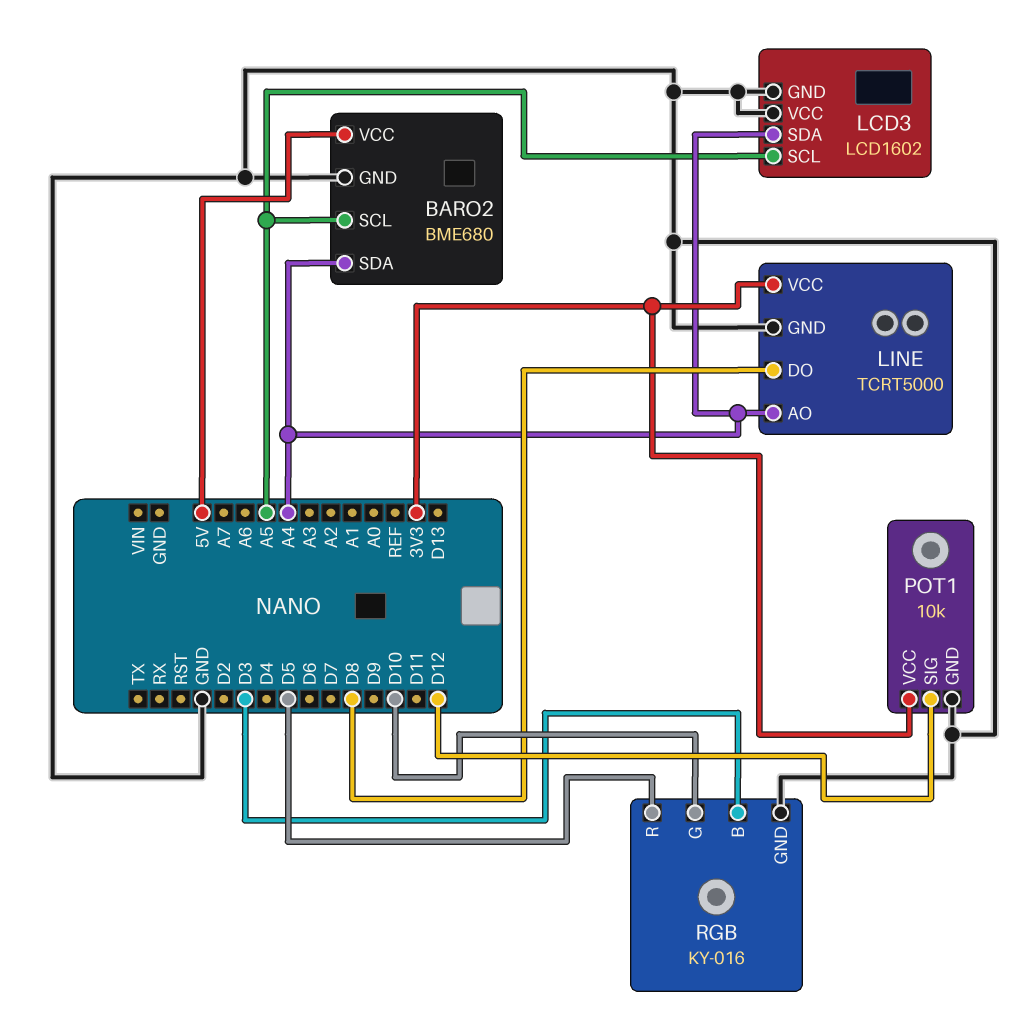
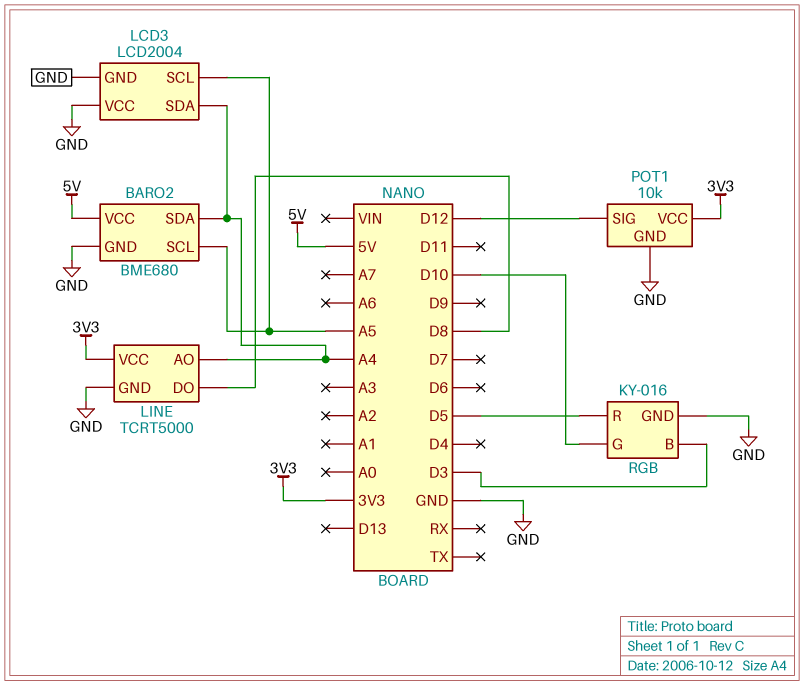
LCD3: LCD1602 -> LCD2004

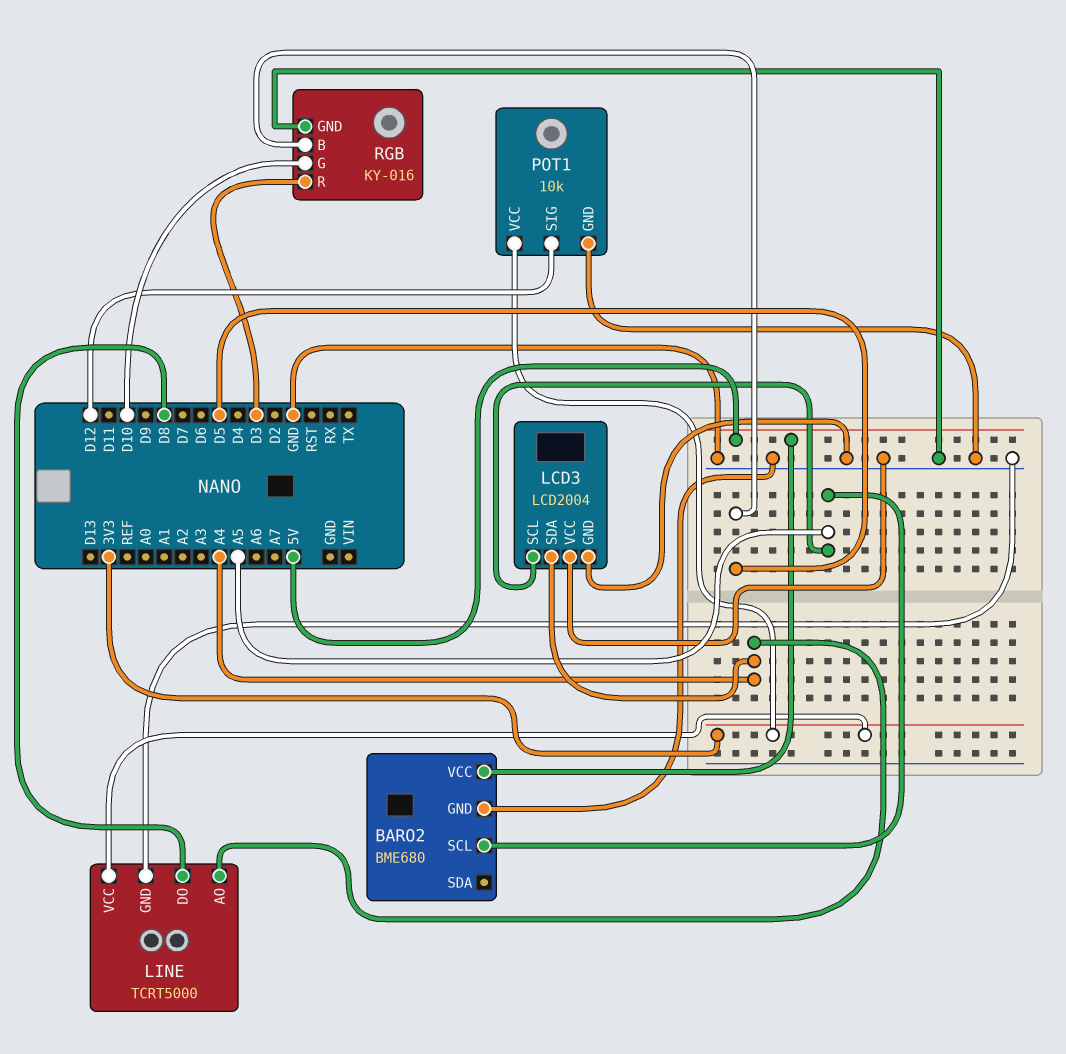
BARO2 pin SDA: A4 -> none
RGB pin B: D3 -> D5
RGB pin R: D5 -> D3

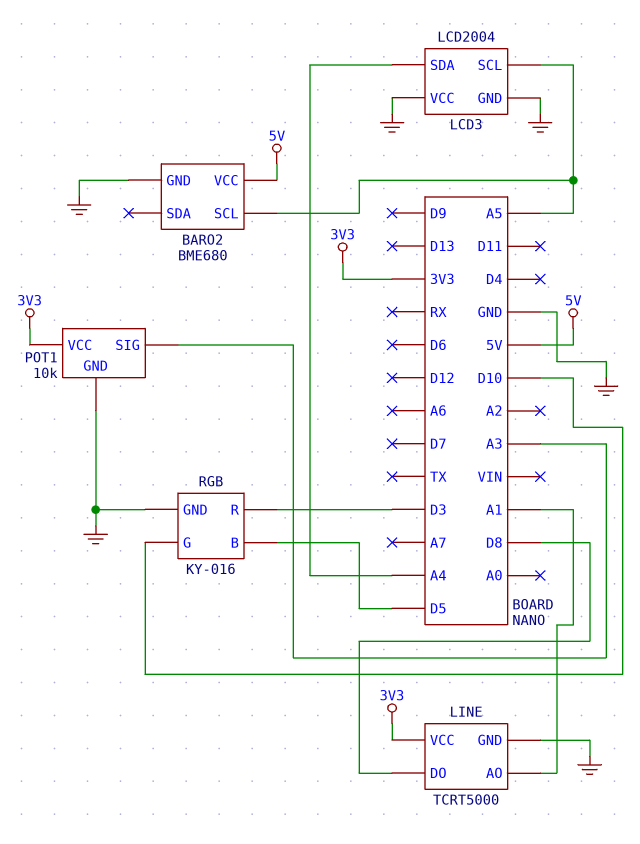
LINE pin AO: A4 -> A1
POT1 pin SIG: D12 -> A3

